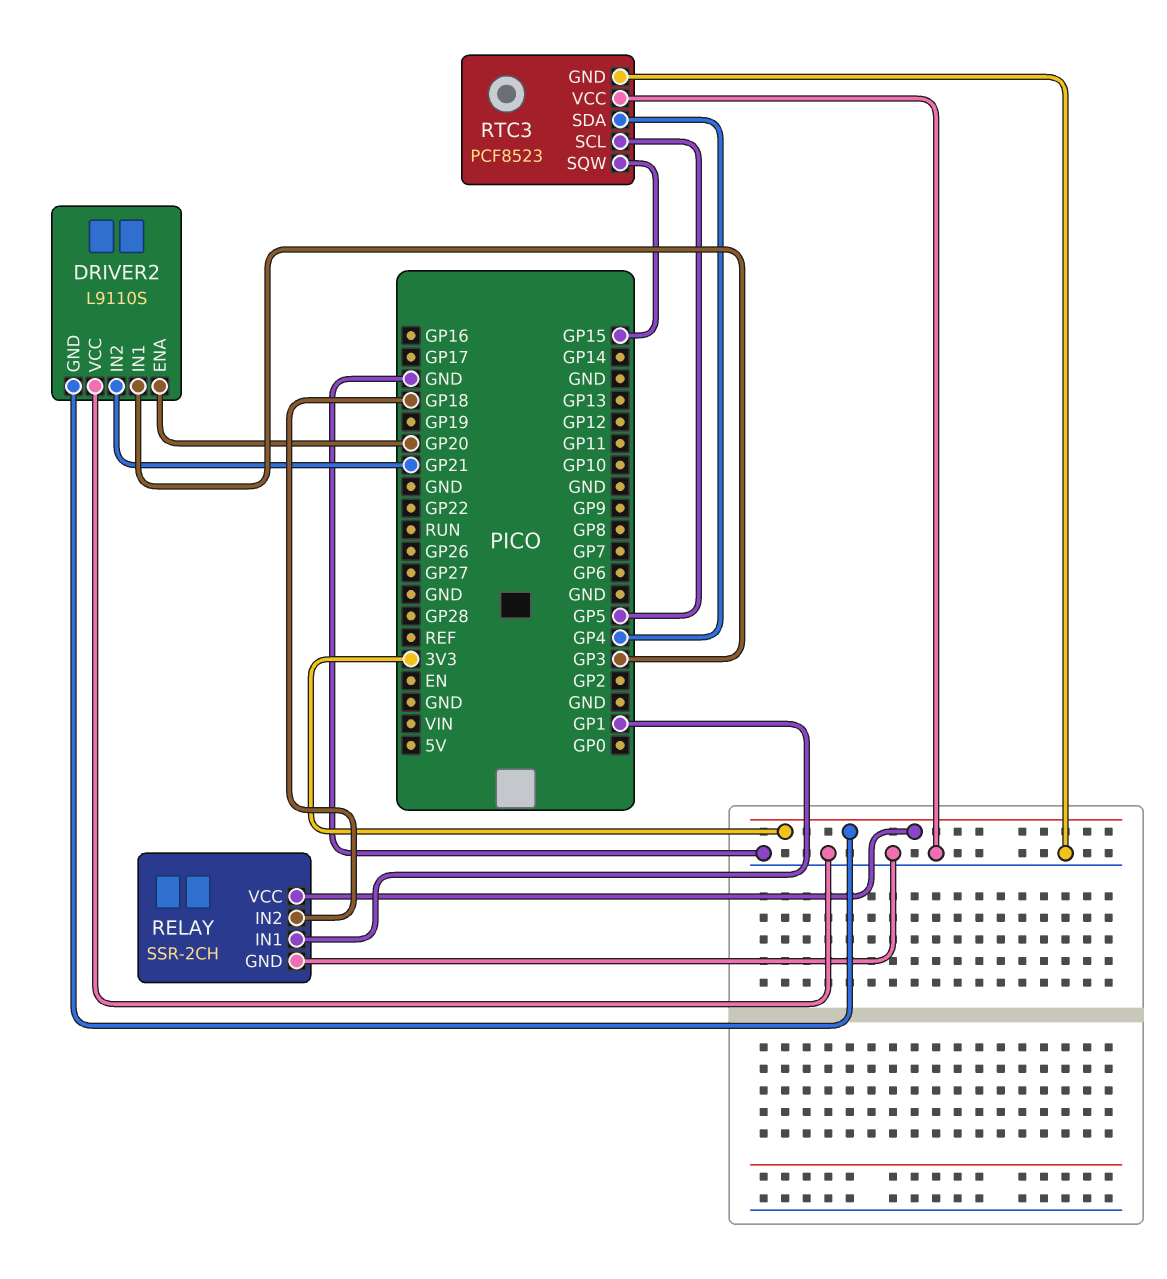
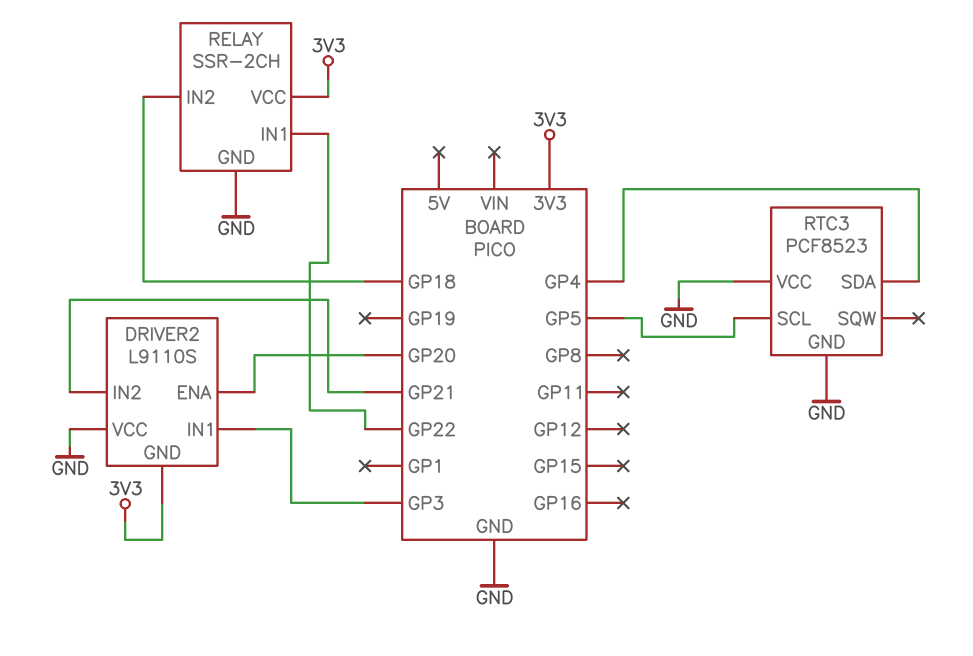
RELAY pin IN1: GP1 -> GP22
RTC3 pin SQW: GP15 -> none

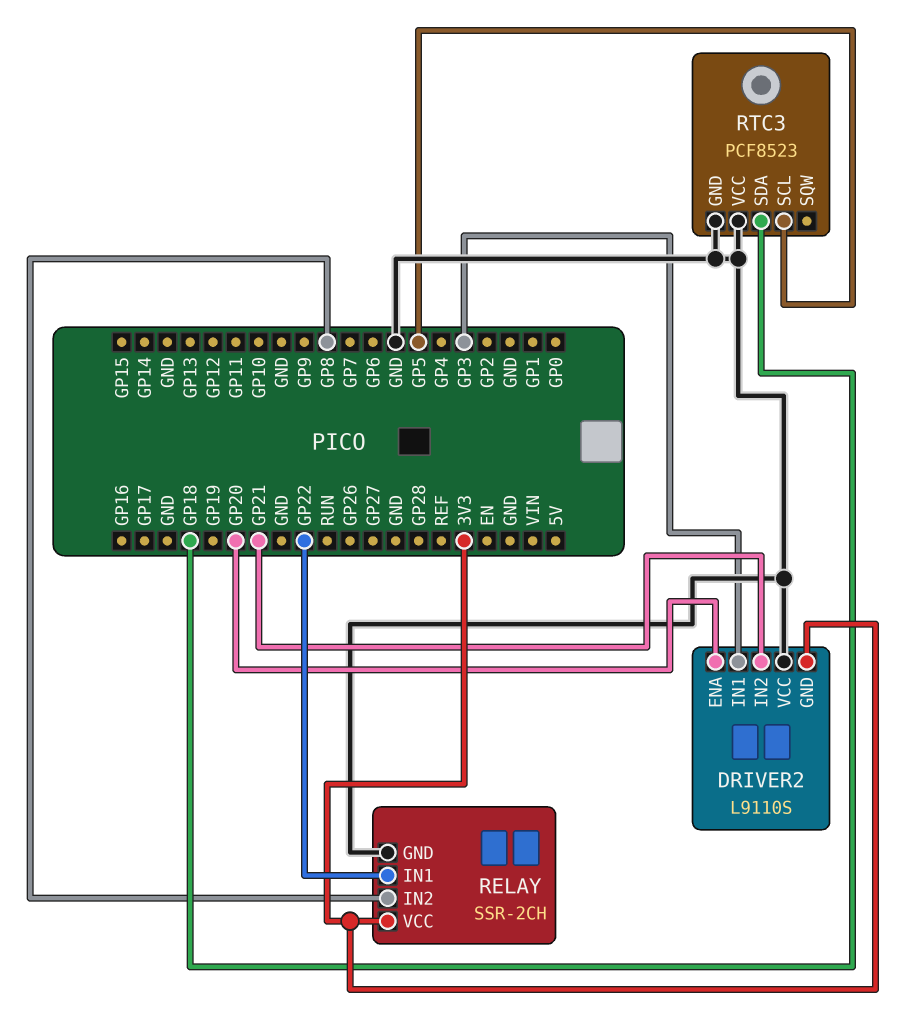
RELAY pin IN2: GP18 -> GP8
RTC3 pin SDA: GP4 -> GP18

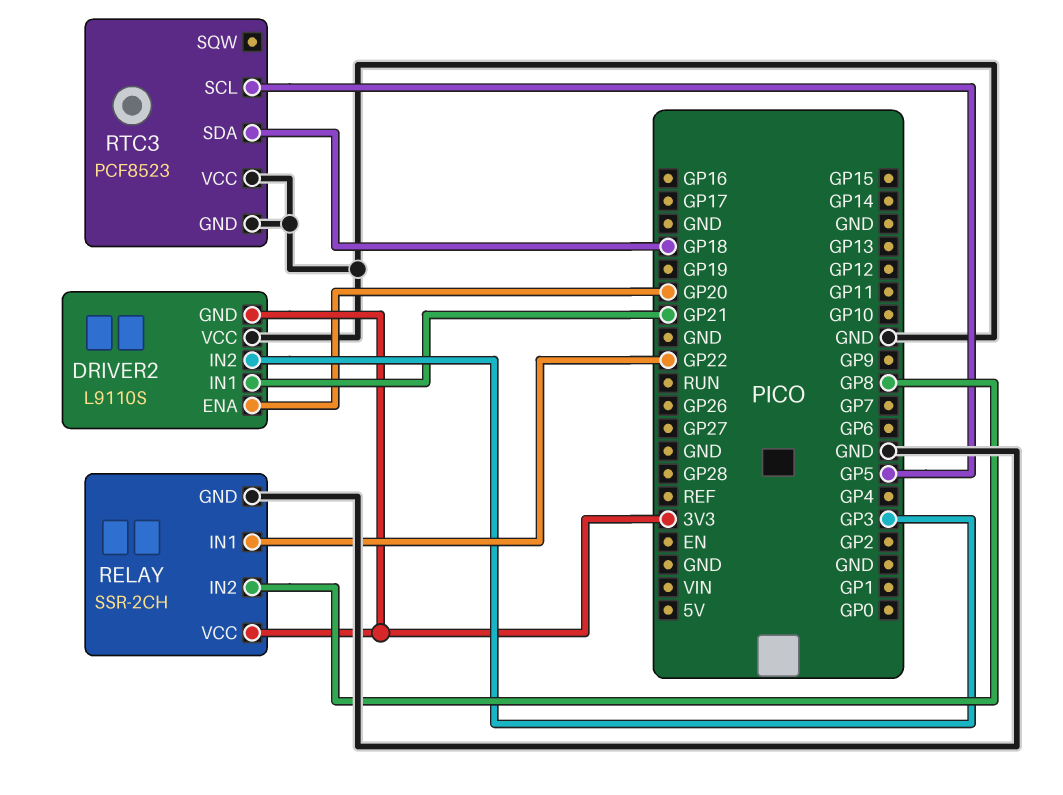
DRIVER2 pin IN1: GP3 -> GP21
DRIVER2 pin IN2: GP21 -> GP3

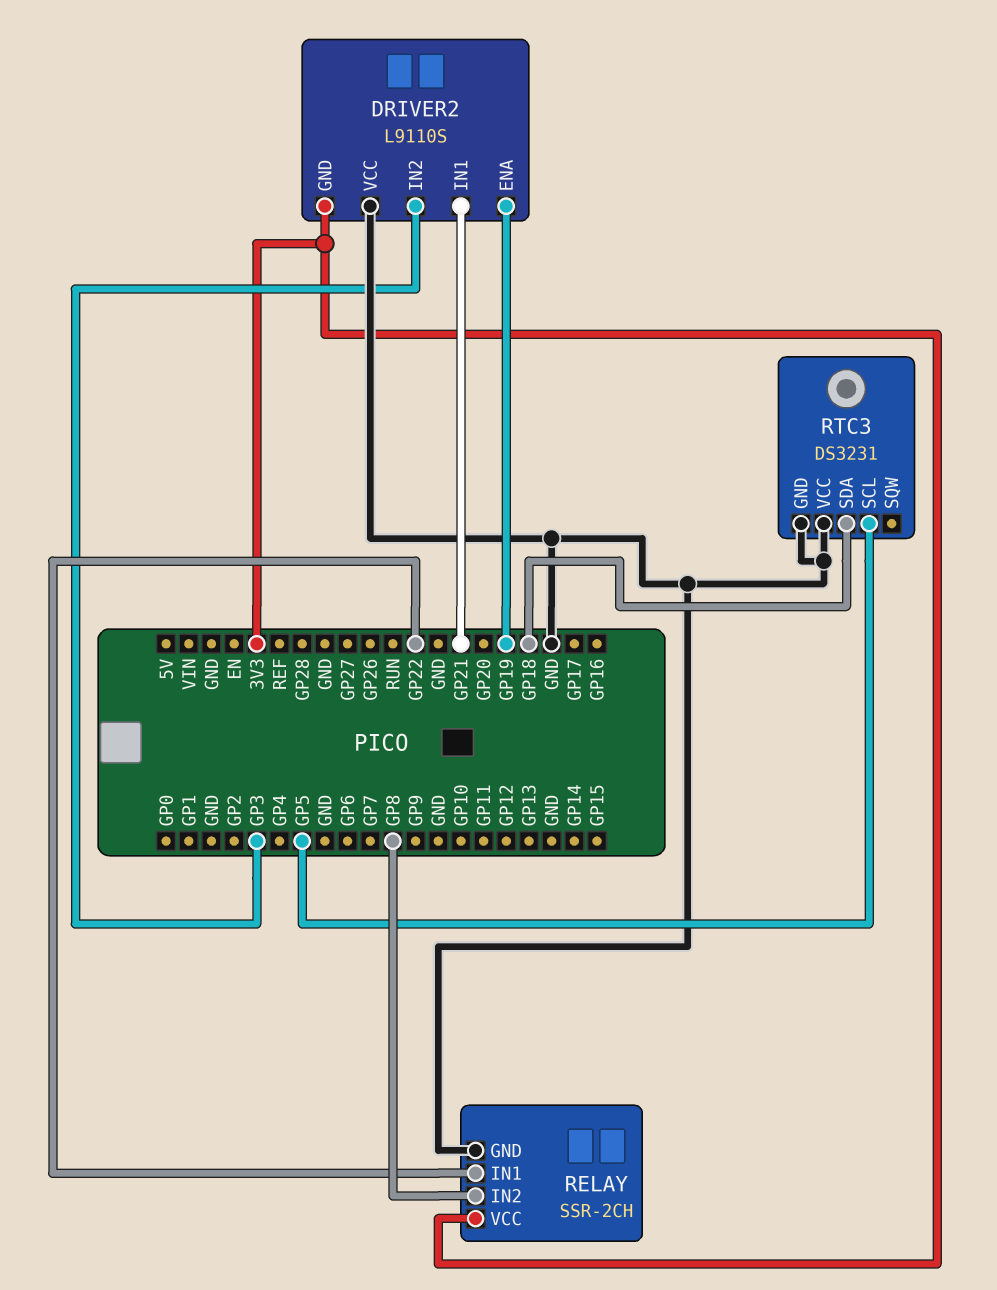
DRIVER2 pin ENA: GP20 -> GP19
RTC3: PCF8523 -> DS3231

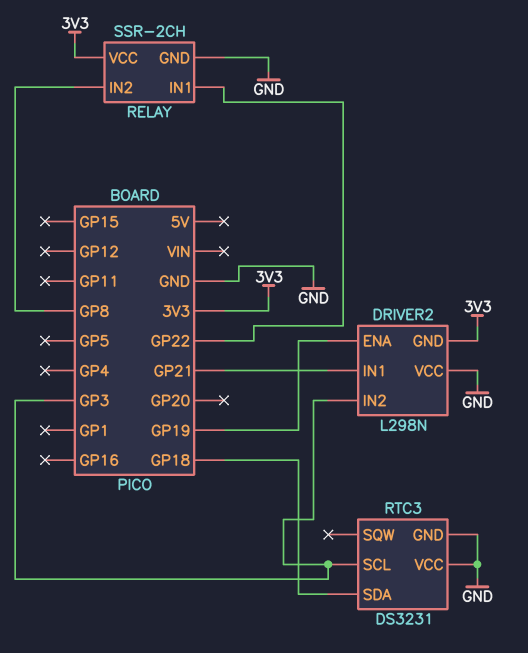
DRIVER2: L9110S -> L298N
RTC3 pin SCL: GP5 -> GP3

